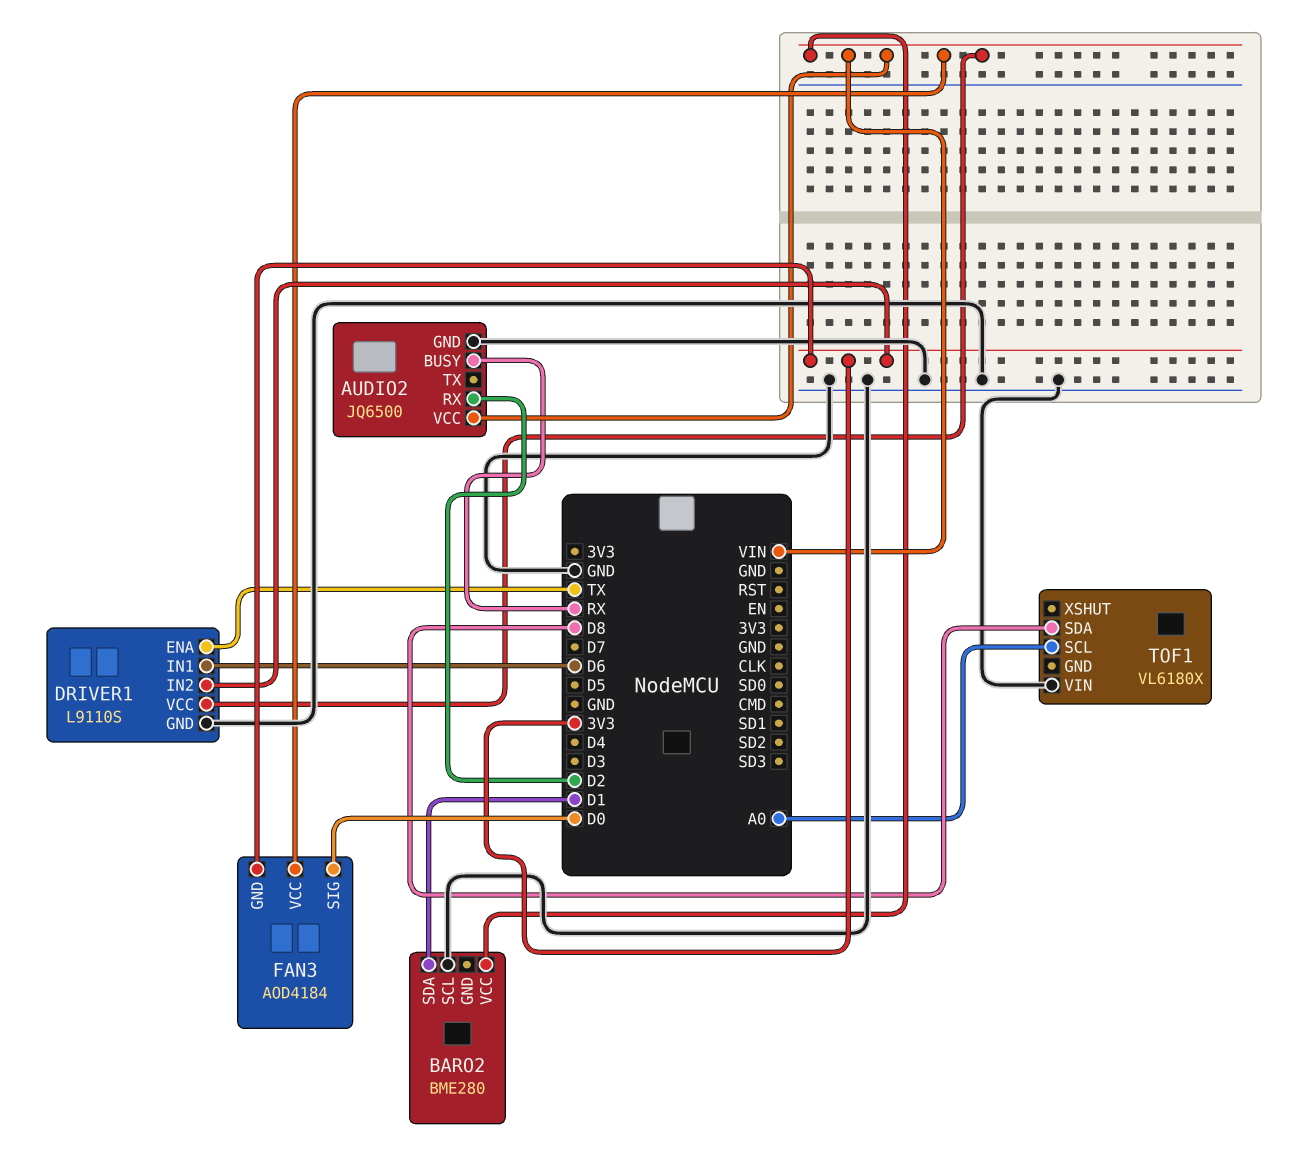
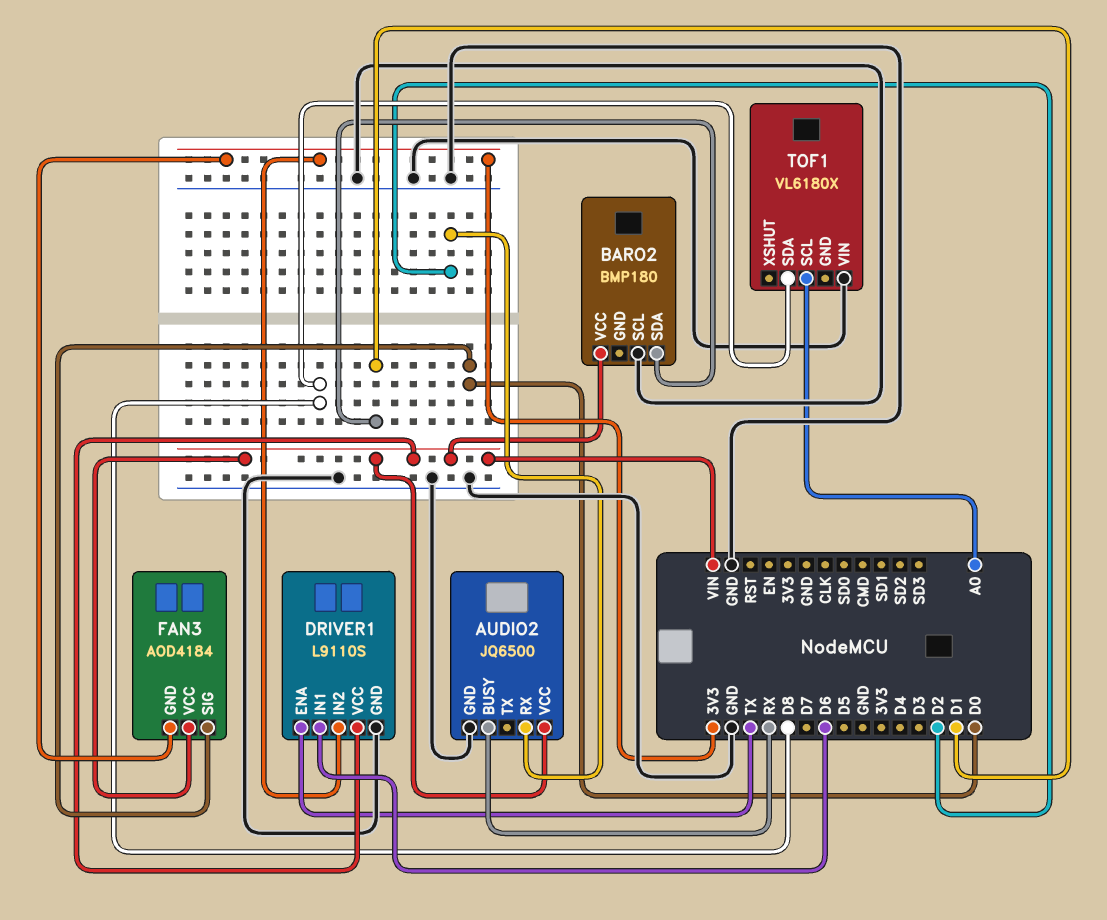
BARO2: BME280 -> BMP180

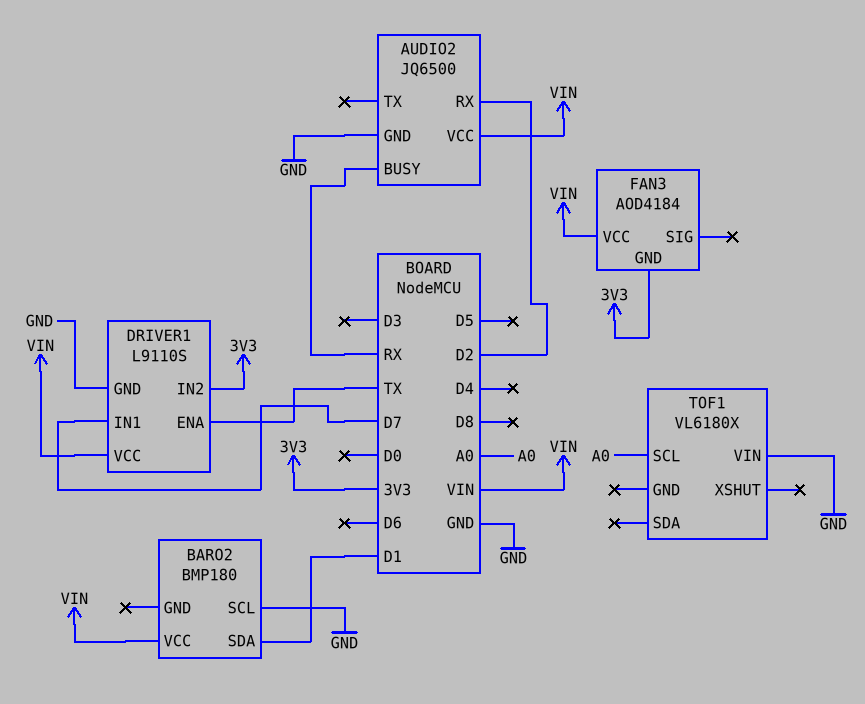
DRIVER1 pin IN1: D6 -> D7
FAN3 pin SIG: D0 -> none
TOF1 pin SDA: D8 -> none

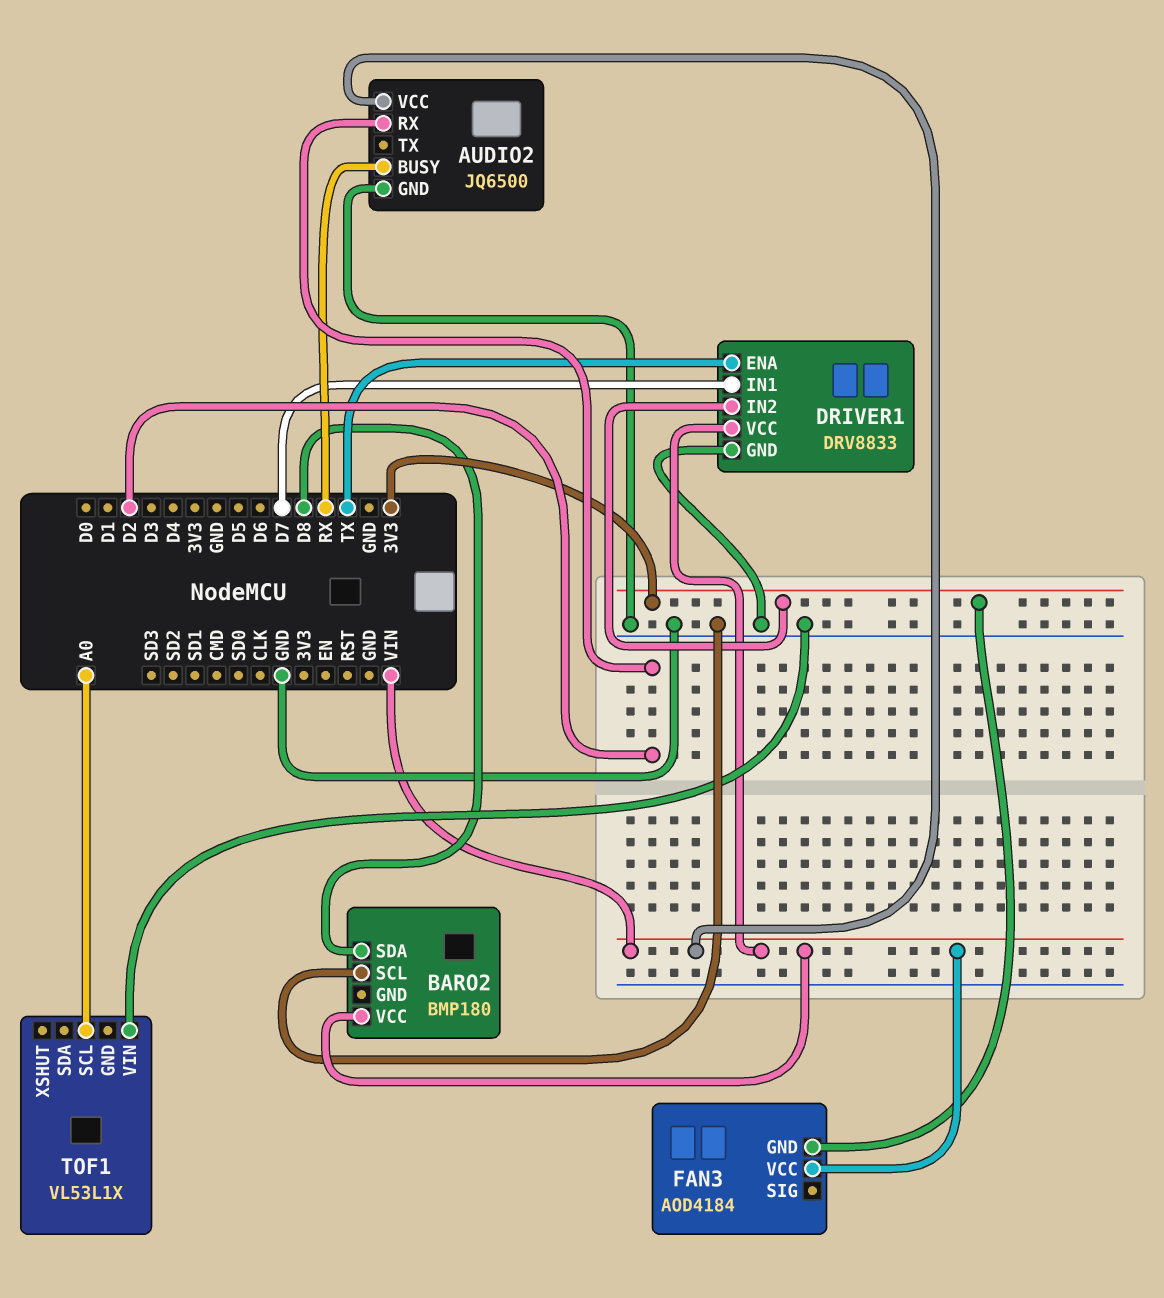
BARO2 pin SDA: D1 -> D8
DRIVER1: L9110S -> DRV8833
TOF1: VL6180X -> VL53L1X

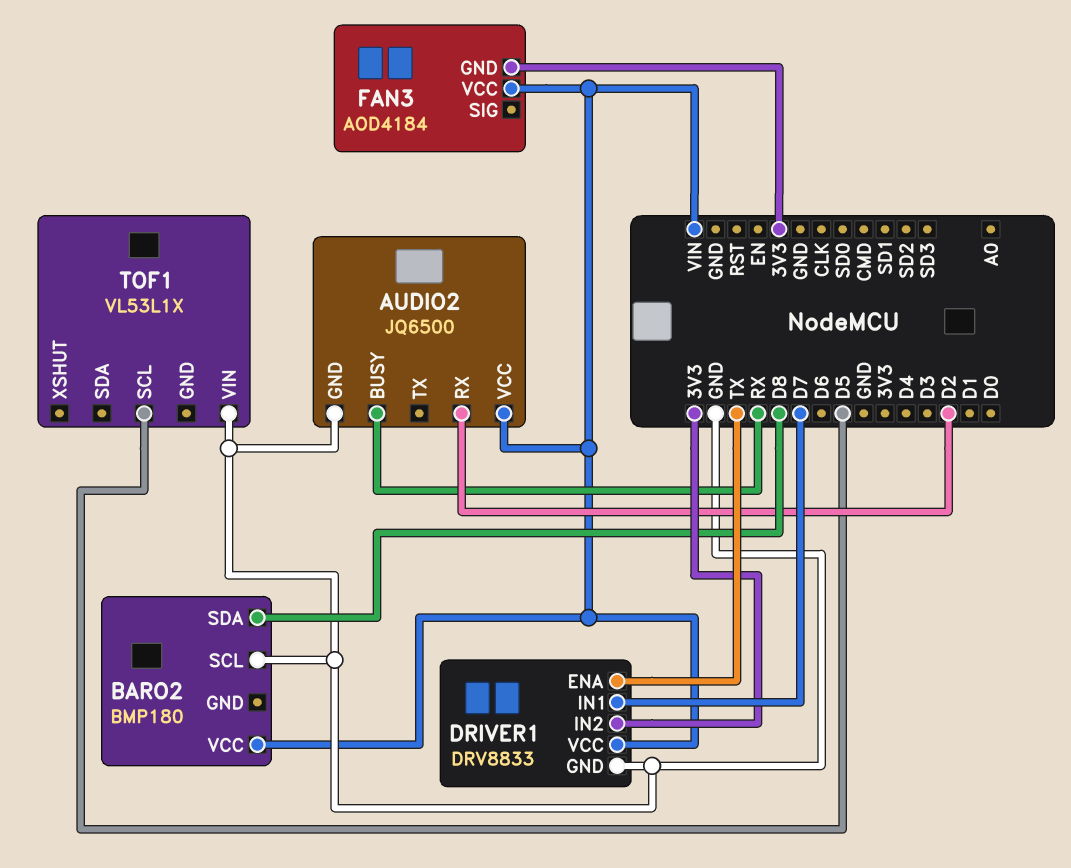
TOF1 pin SCL: A0 -> D5

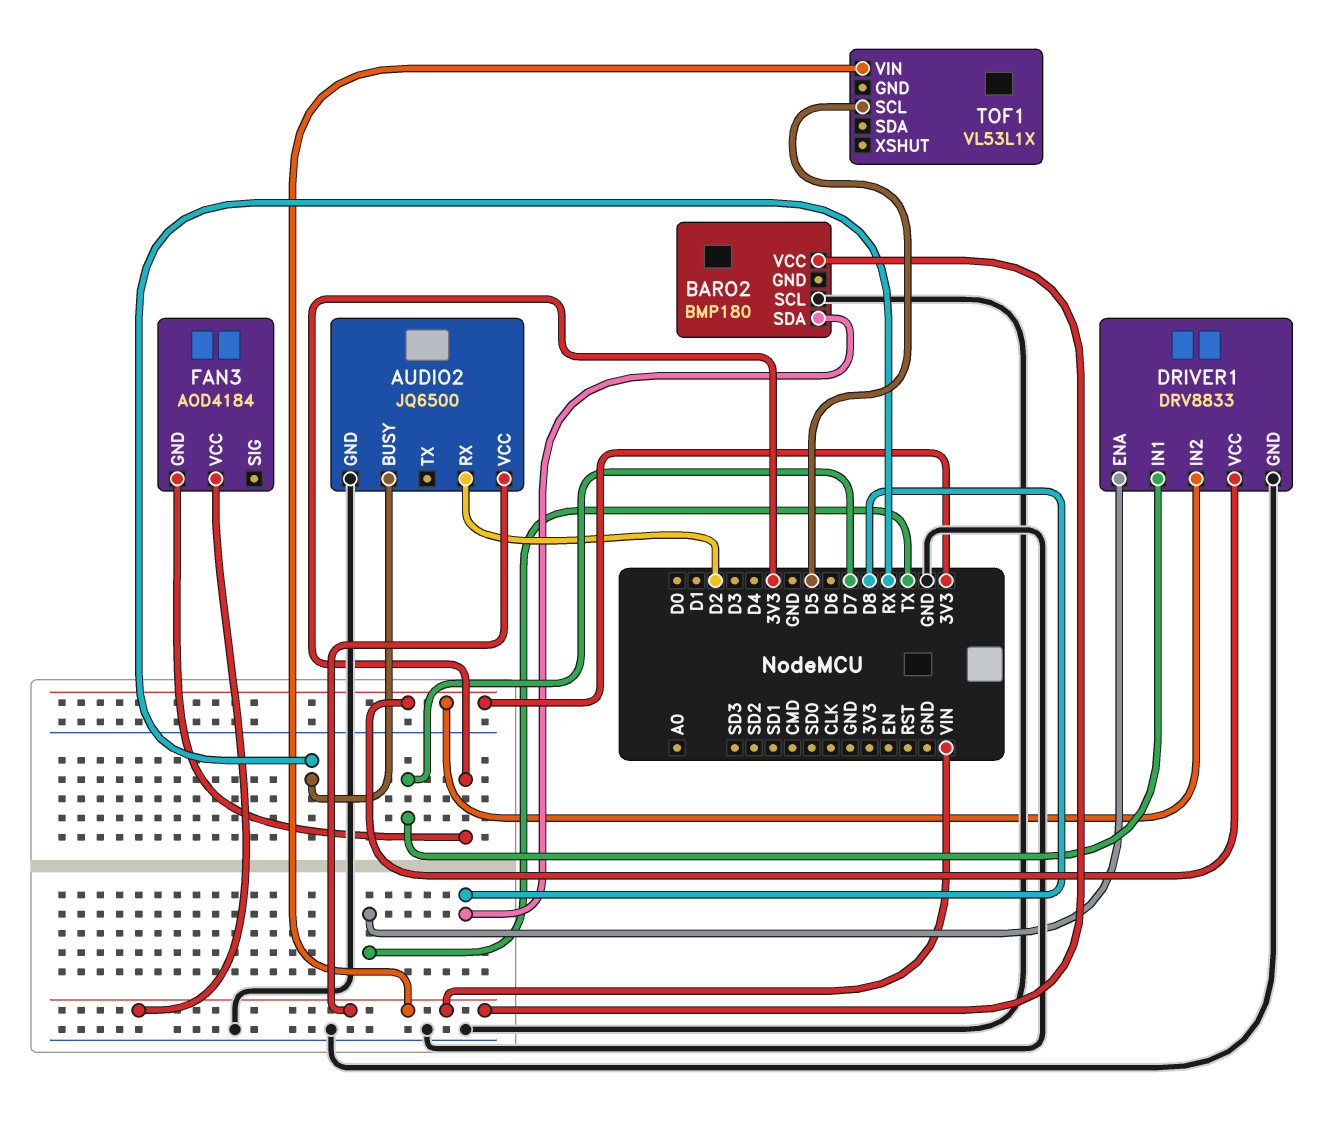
DRIVER1 pin VCC: VIN -> 3V3
TOF1 pin VIN: GND -> VIN

